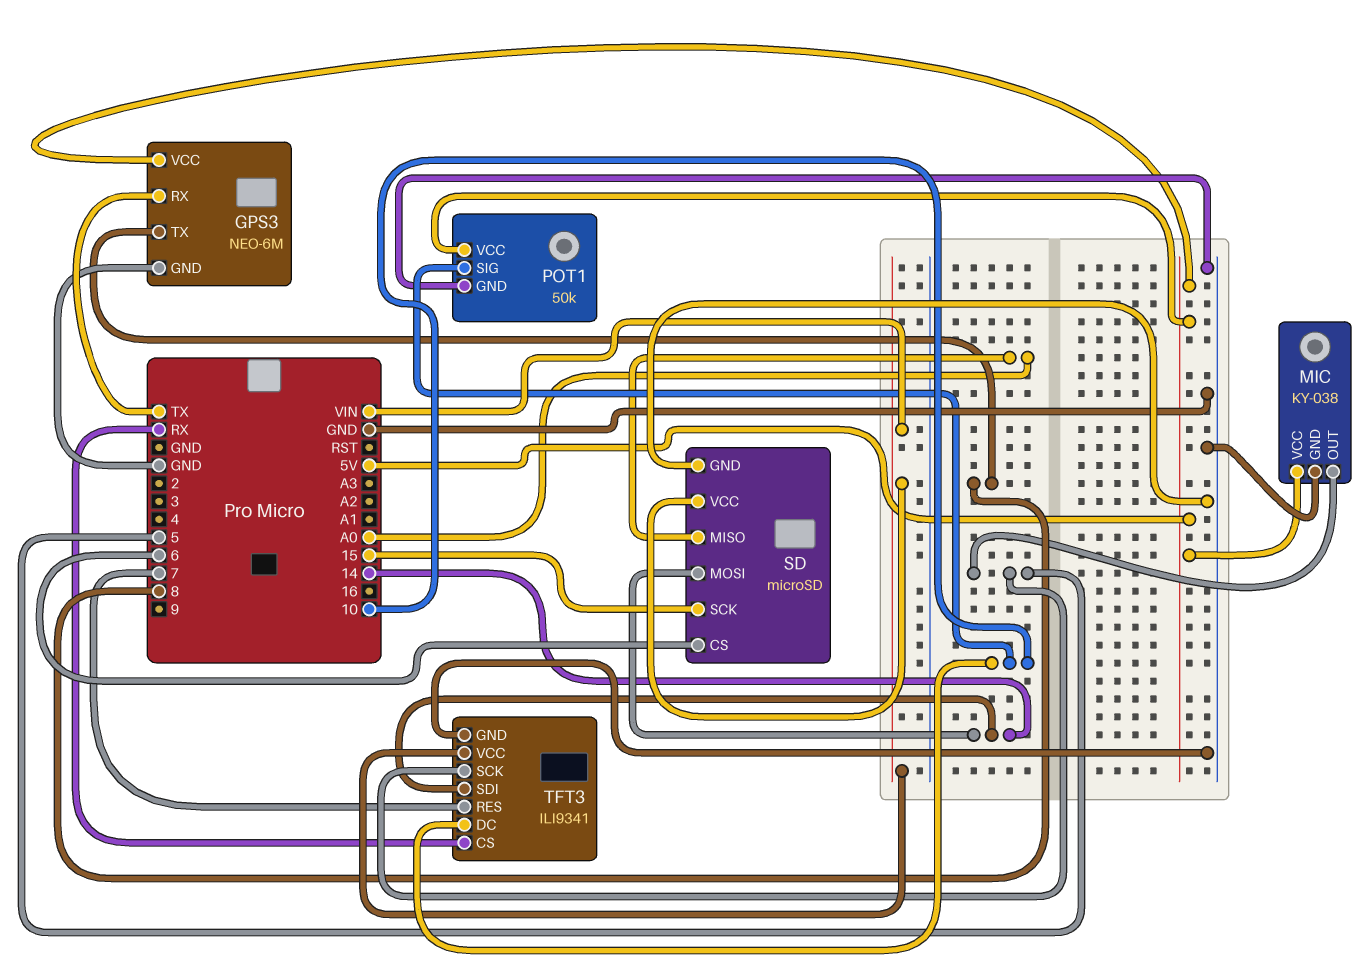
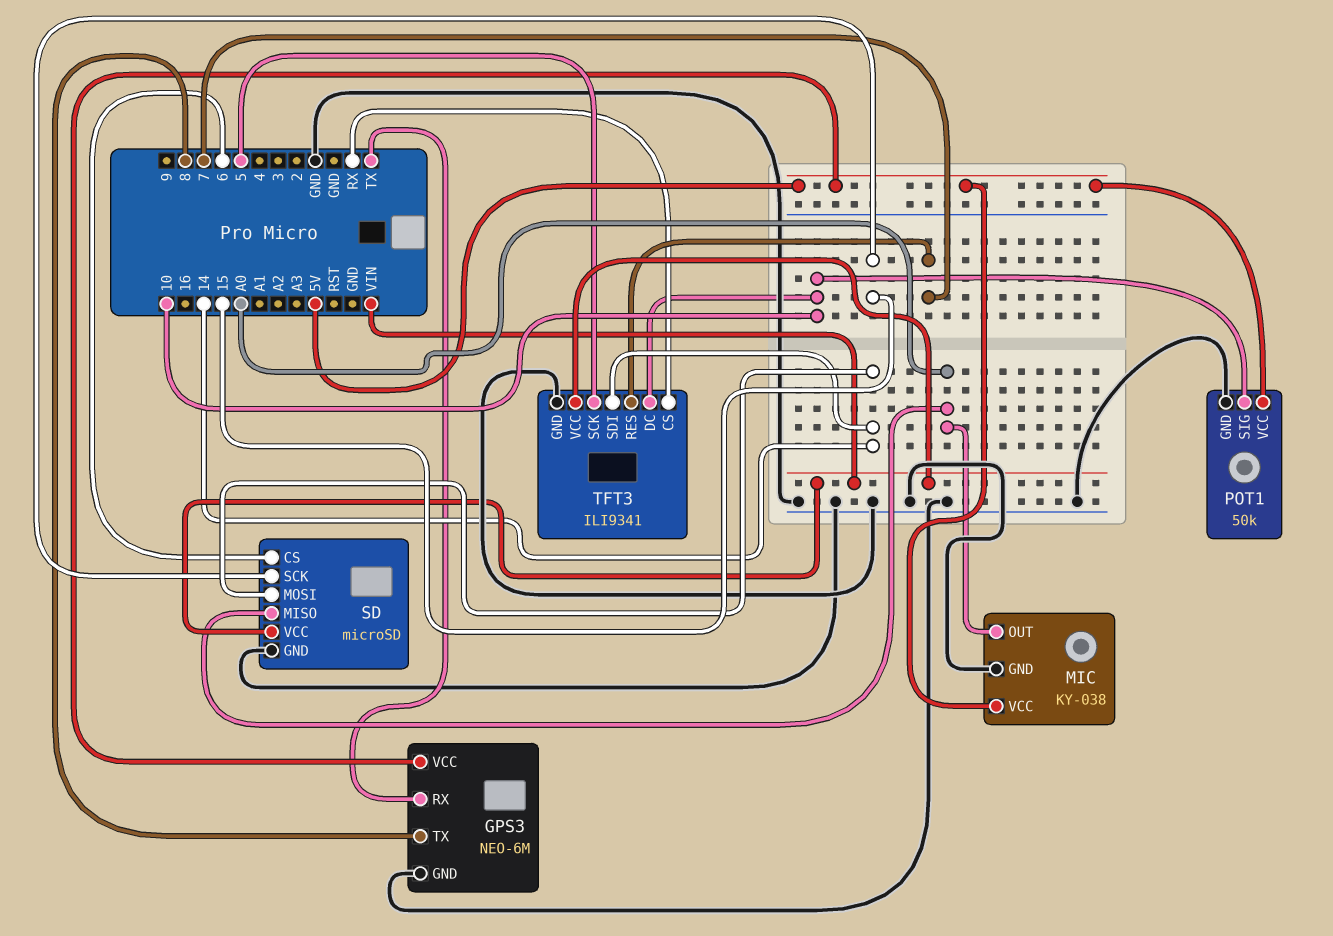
MIC pin OUT: 5 -> A0

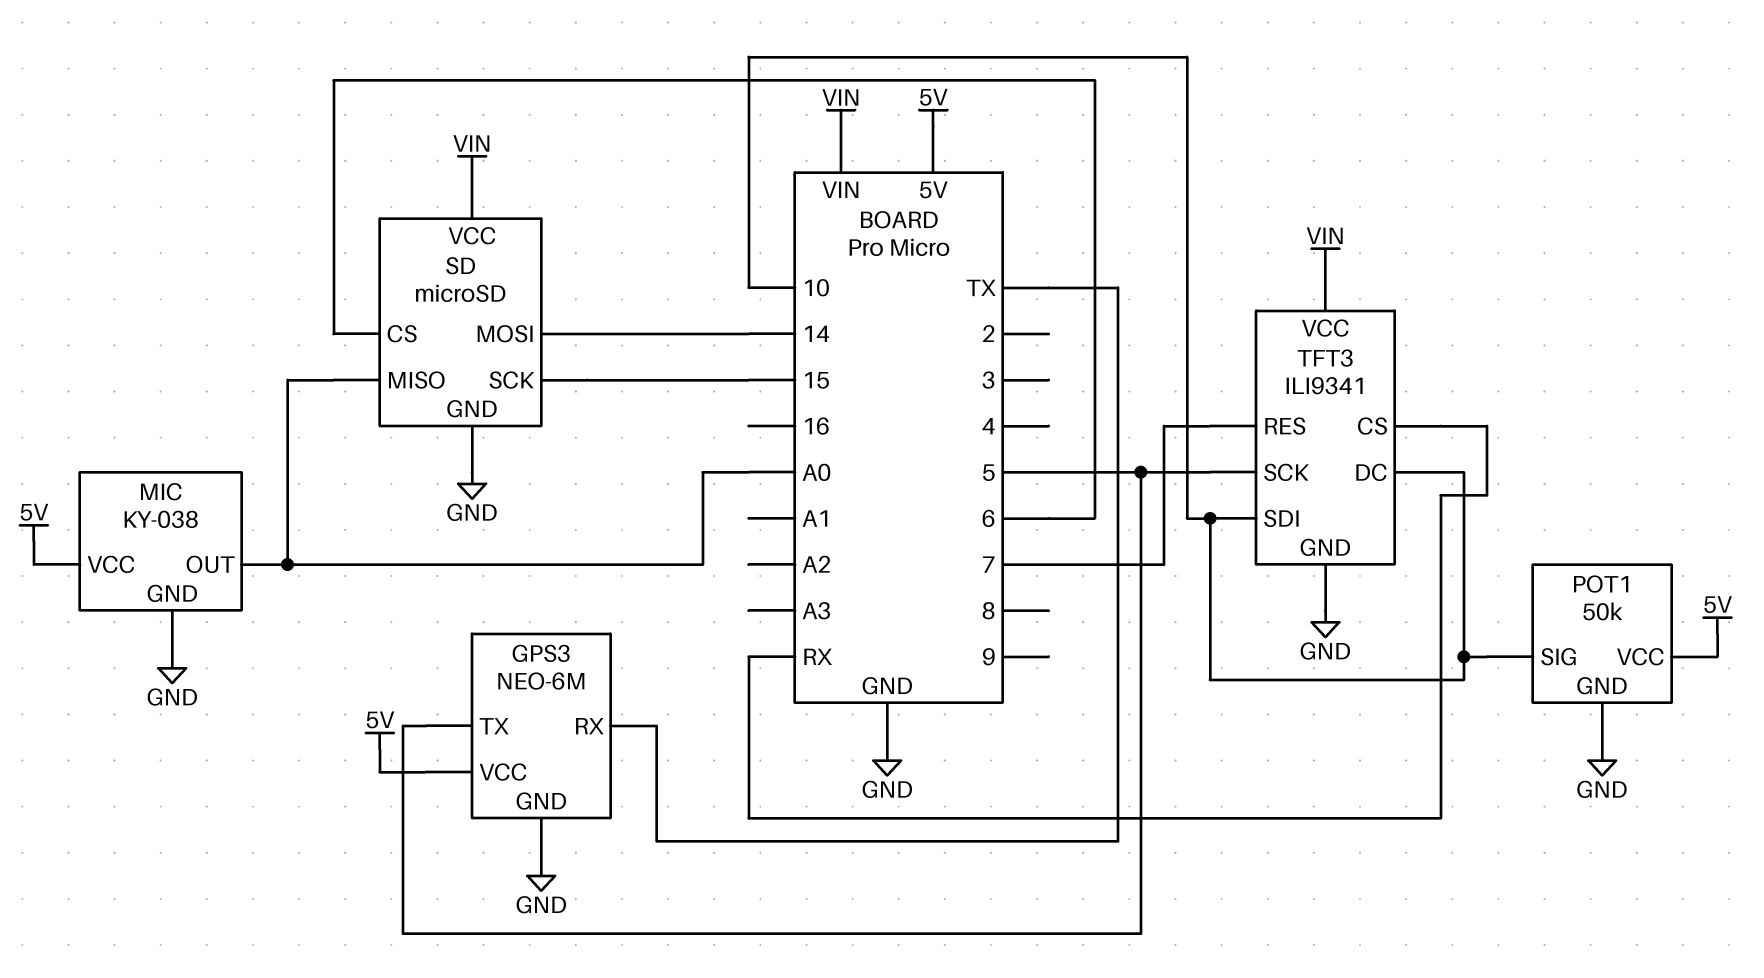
GPS3 pin TX: 8 -> 5
TFT3 pin SDI: 14 -> 10

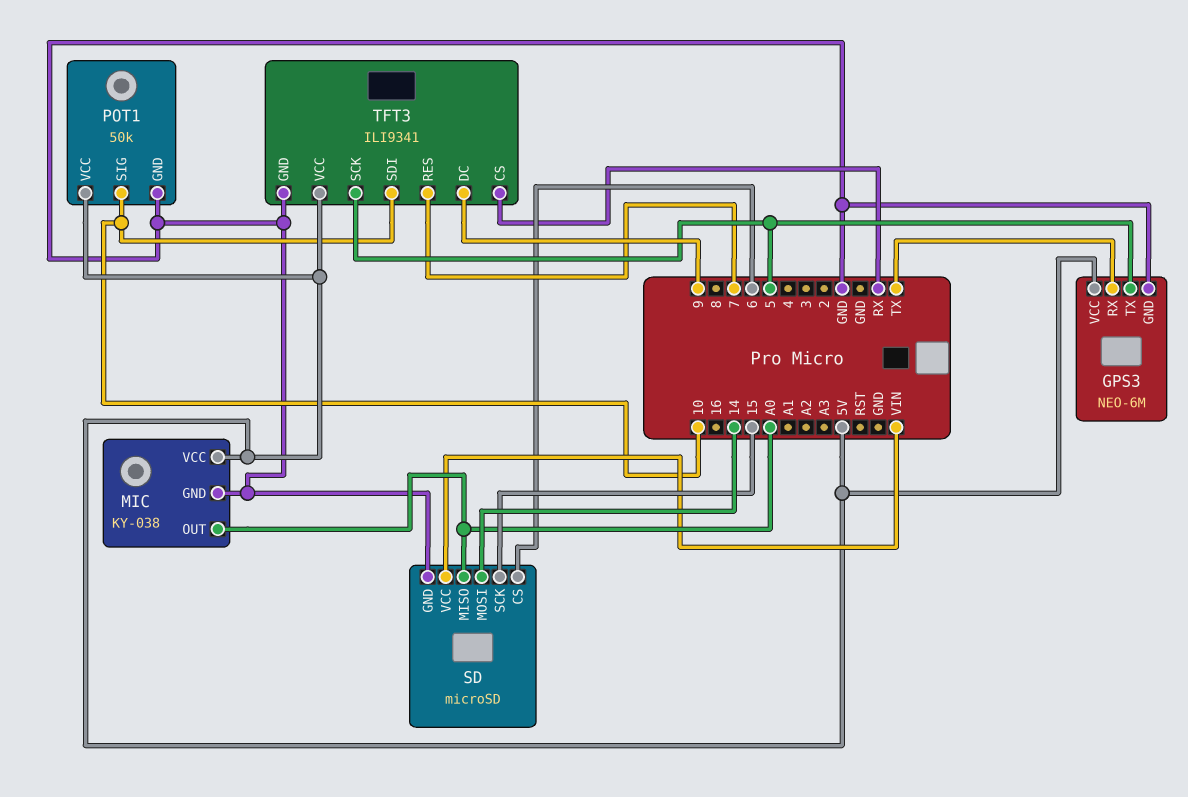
TFT3 pin DC: 10 -> 9
TFT3 pin VCC: VIN -> 5V

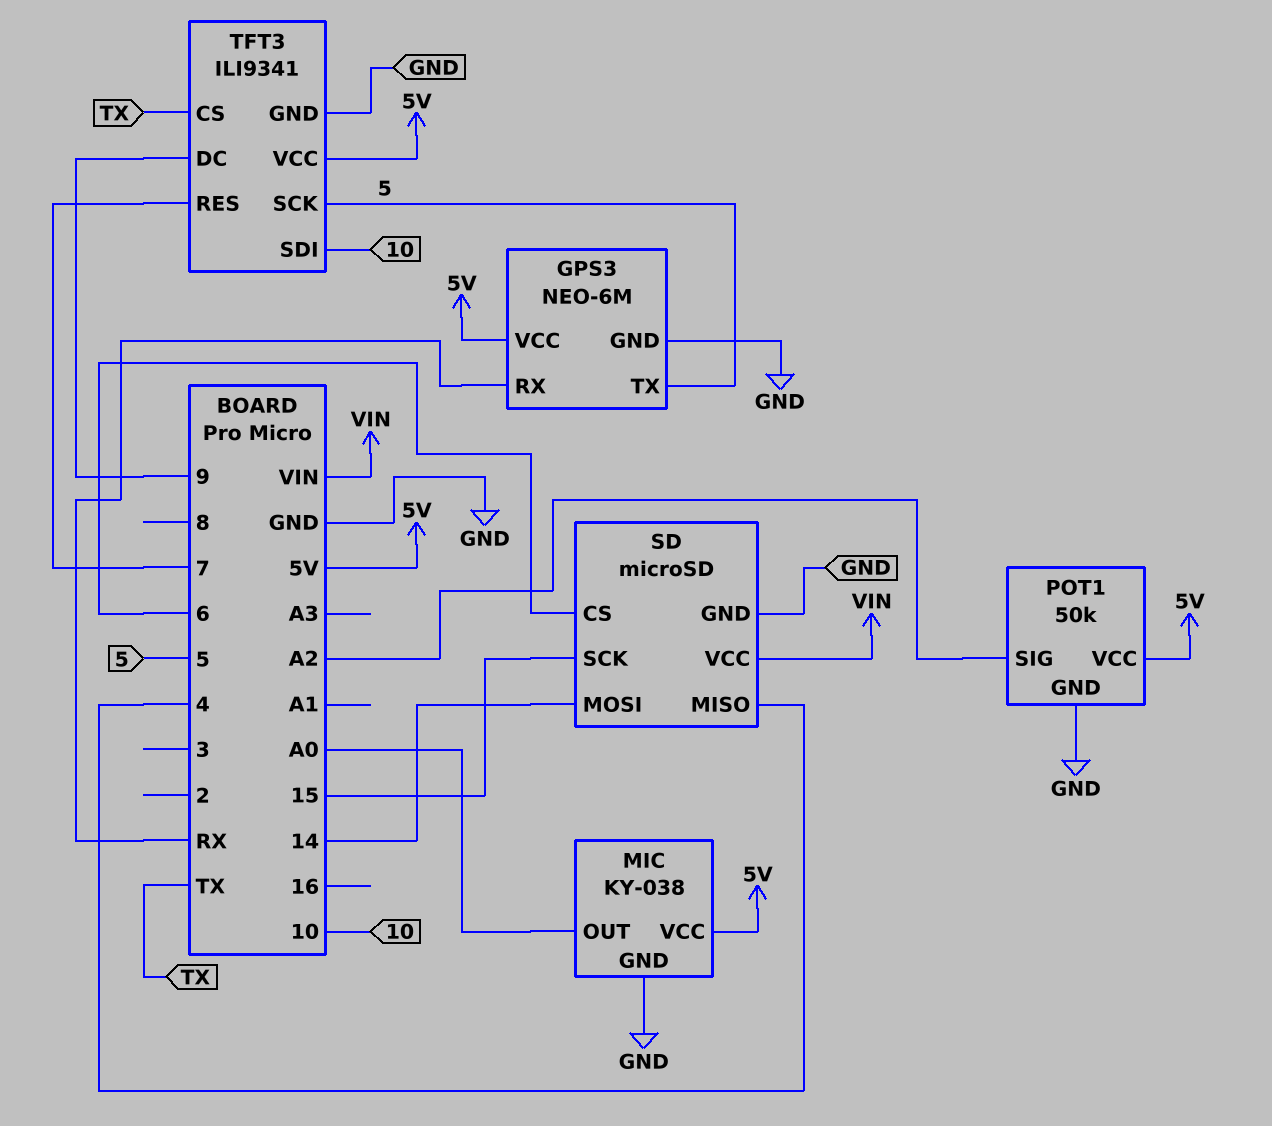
GPS3 pin RX: TX -> RX
POT1 pin SIG: 10 -> A2
SD pin MISO: A0 -> 4
TFT3 pin CS: RX -> TX

